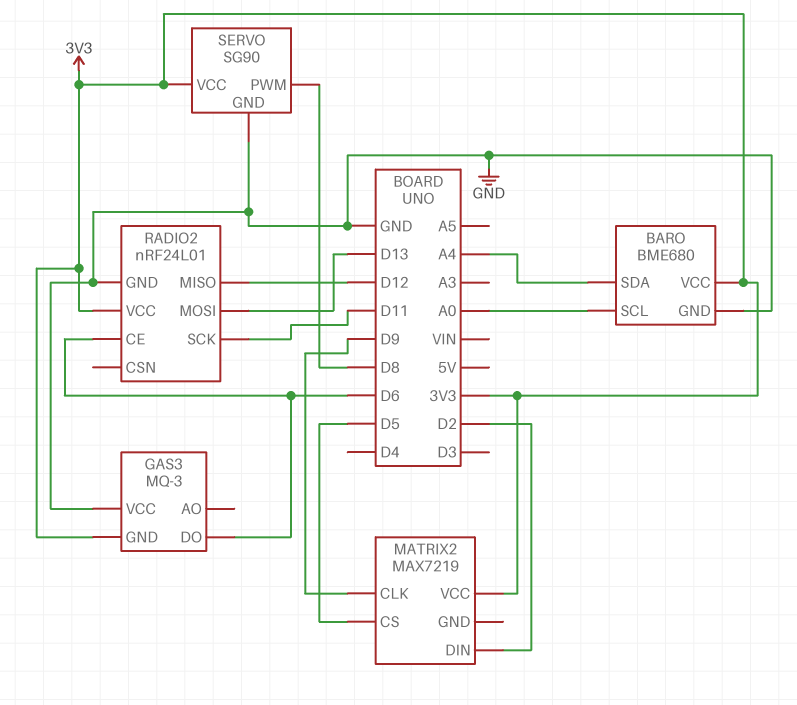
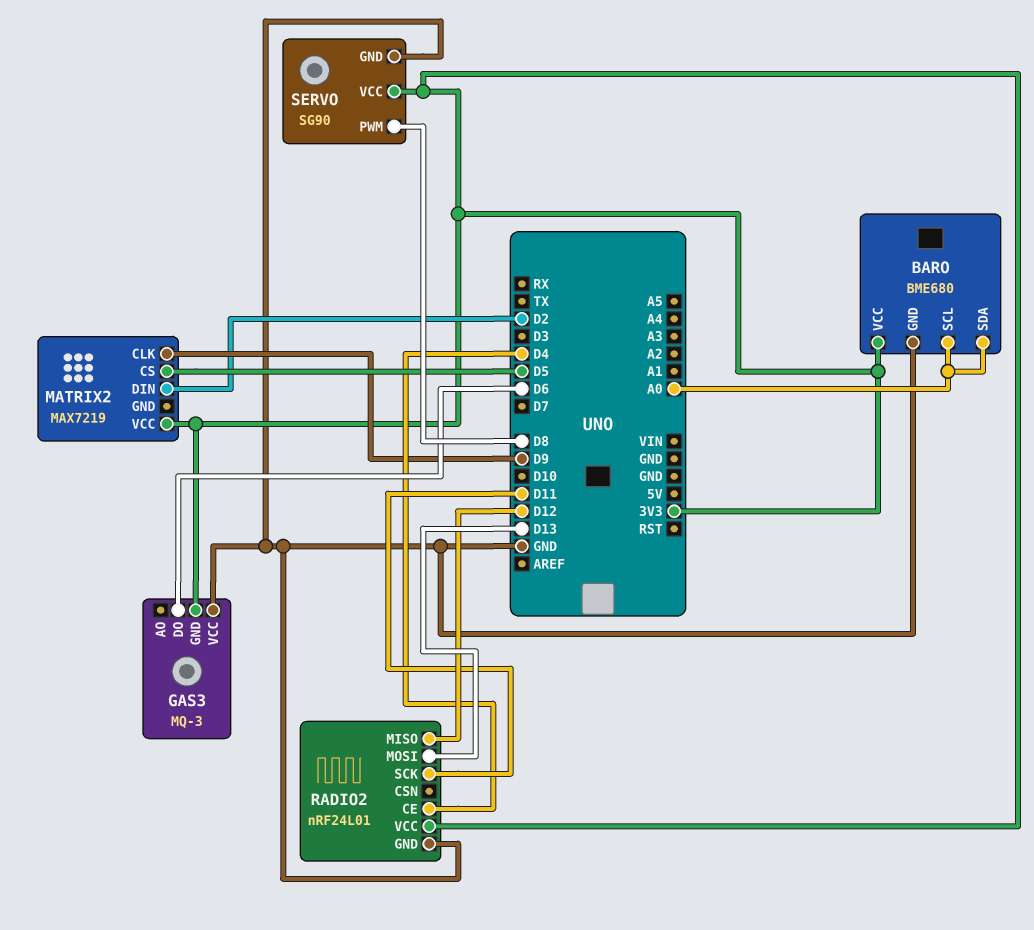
BARO pin SDA: A4 -> A0
RADIO2 pin CE: D6 -> D4

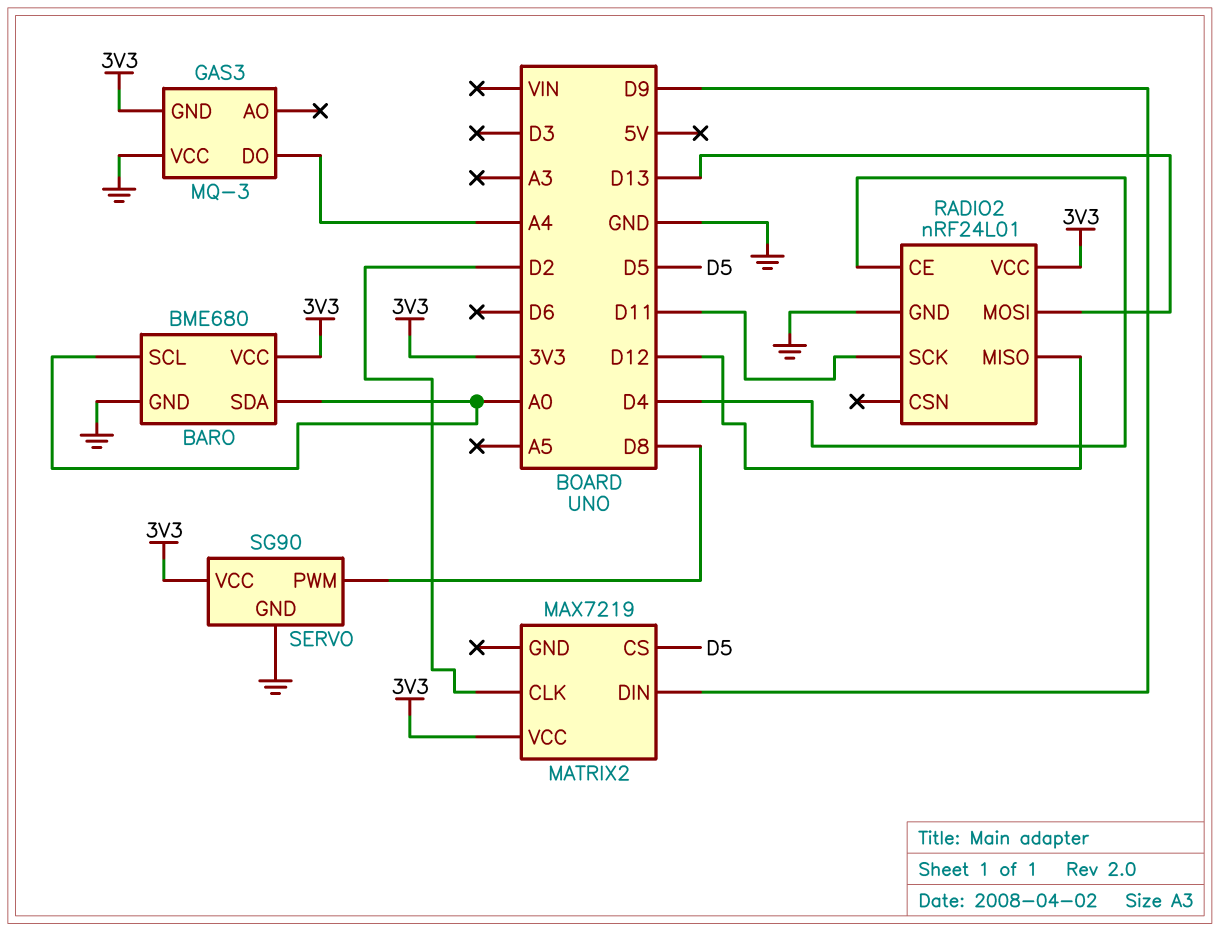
GAS3 pin DO: D6 -> A4
MATRIX2 pin CLK: D9 -> D2
MATRIX2 pin DIN: D2 -> D9

